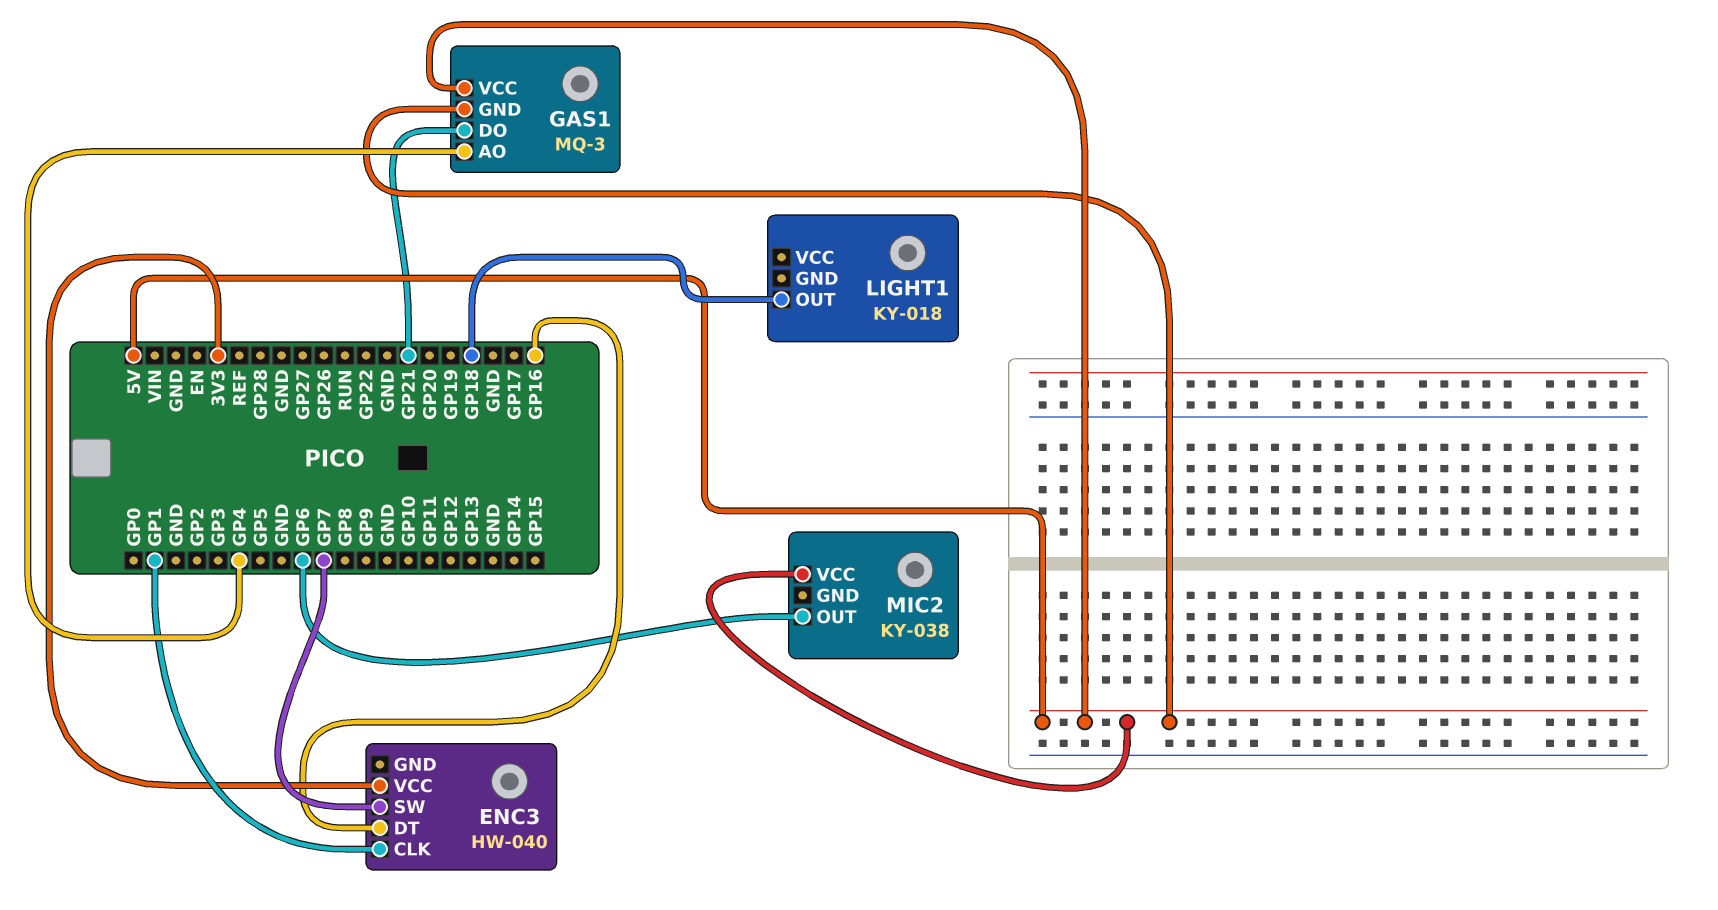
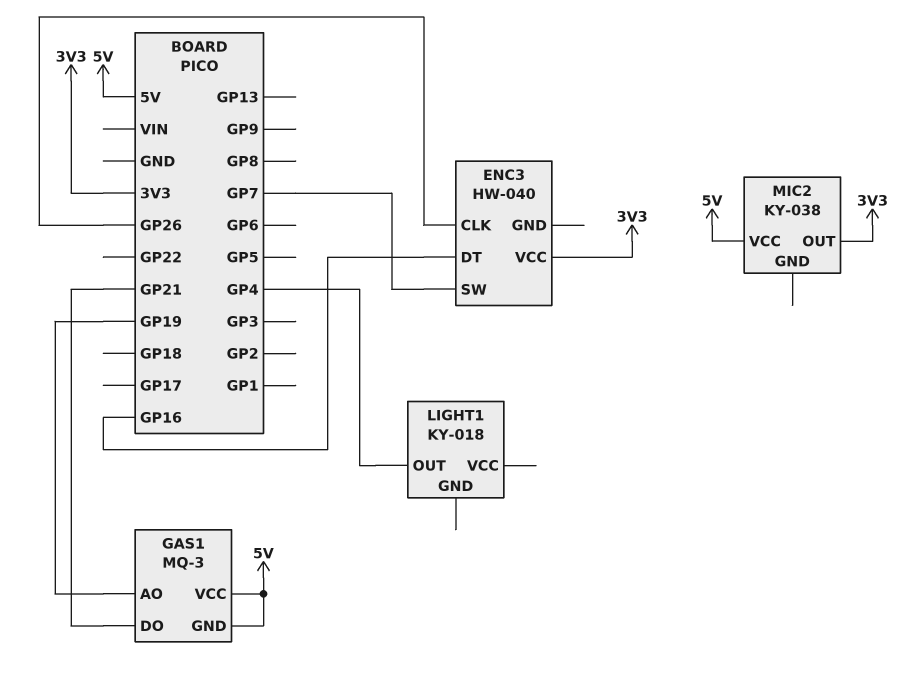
ENC3 pin CLK: GP1 -> GP26
GAS1 pin AO: GP4 -> GP19
LIGHT1 pin OUT: GP18 -> GP4
MIC2 pin OUT: GP6 -> 3V3

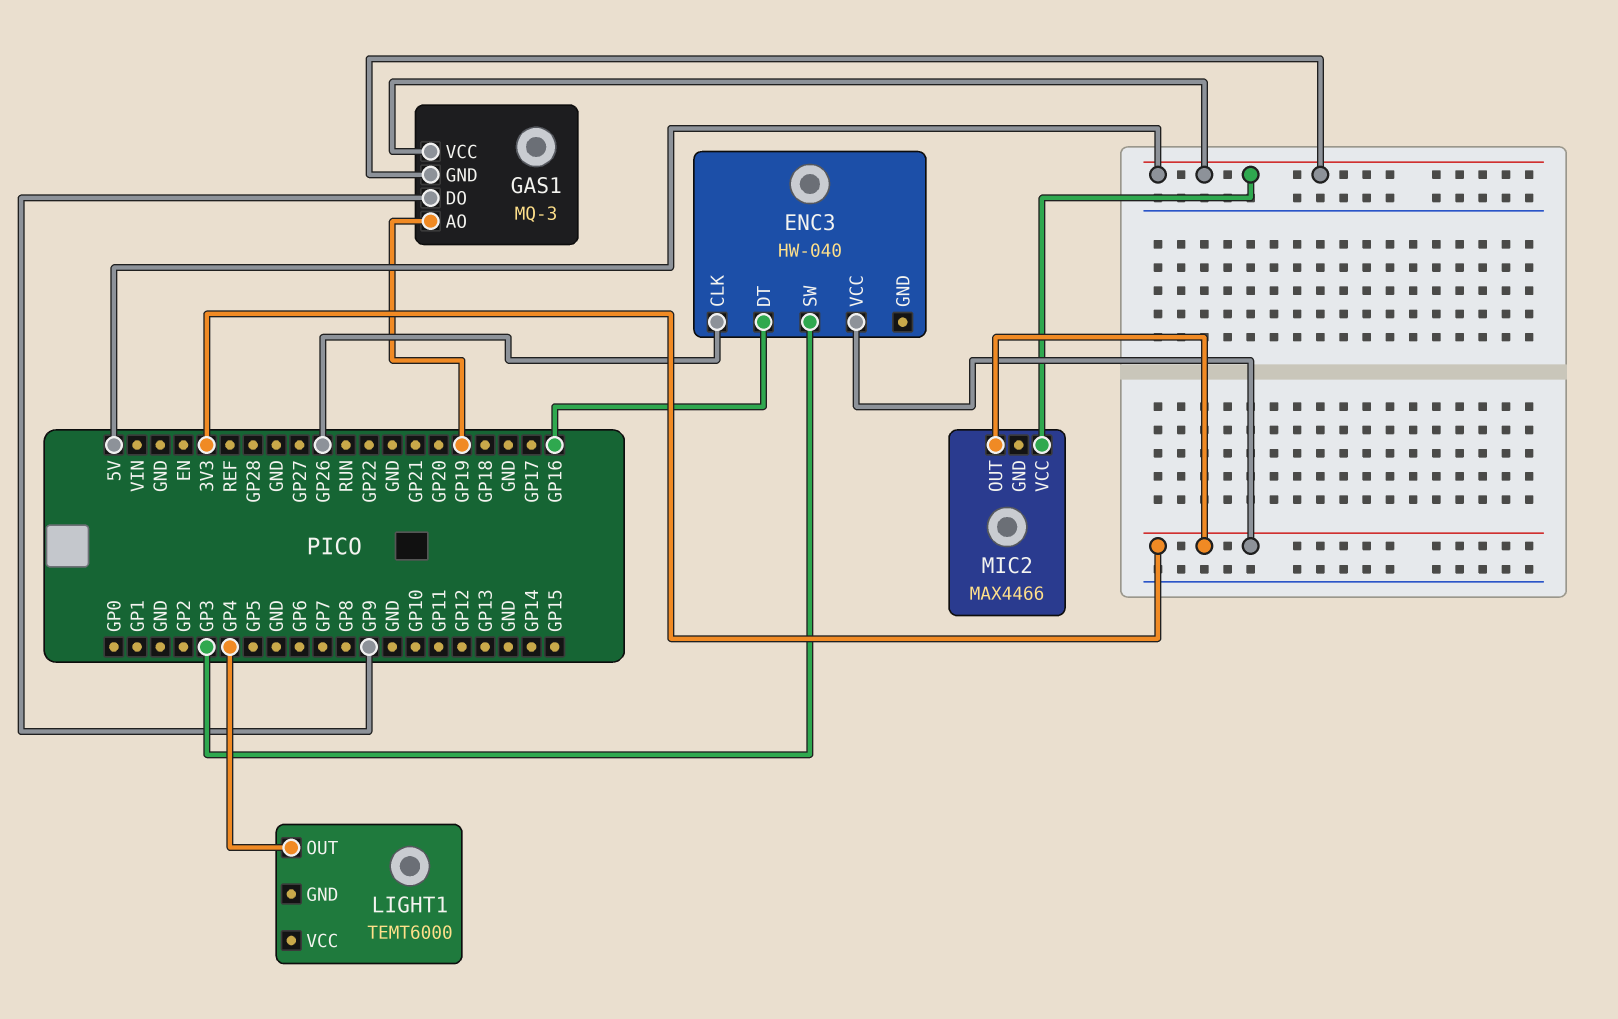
ENC3 pin SW: GP7 -> GP3
GAS1 pin DO: GP21 -> GP9
LIGHT1: KY-018 -> TEMT6000
MIC2: KY-038 -> MAX4466

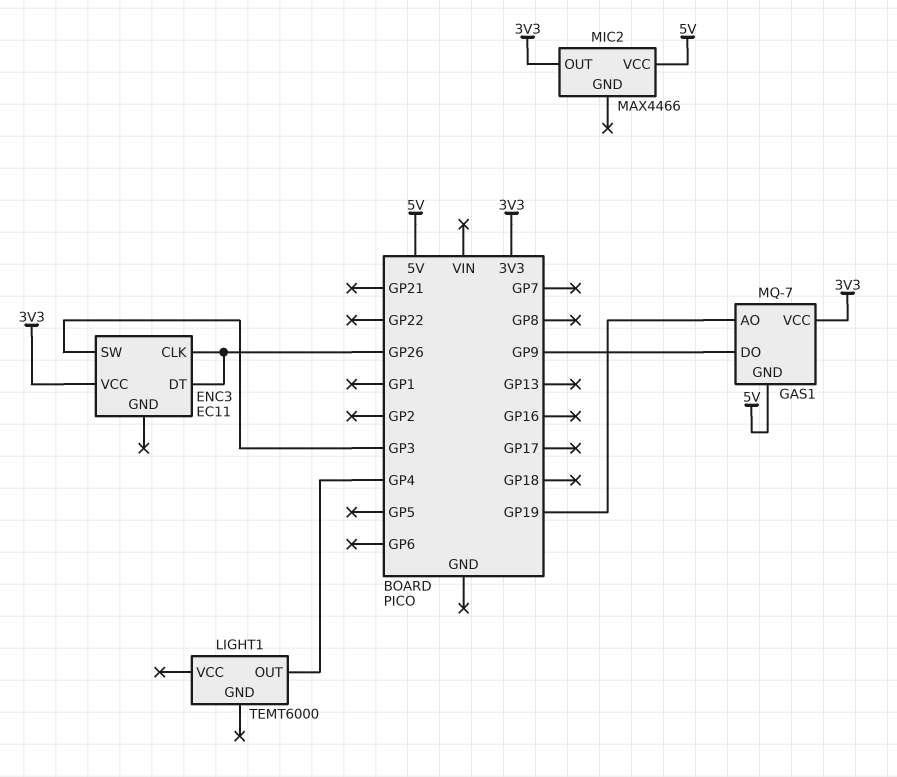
ENC3: HW-040 -> EC11
ENC3 pin DT: GP16 -> GP26
GAS1: MQ-3 -> MQ-7
GAS1 pin VCC: 5V -> 3V3

